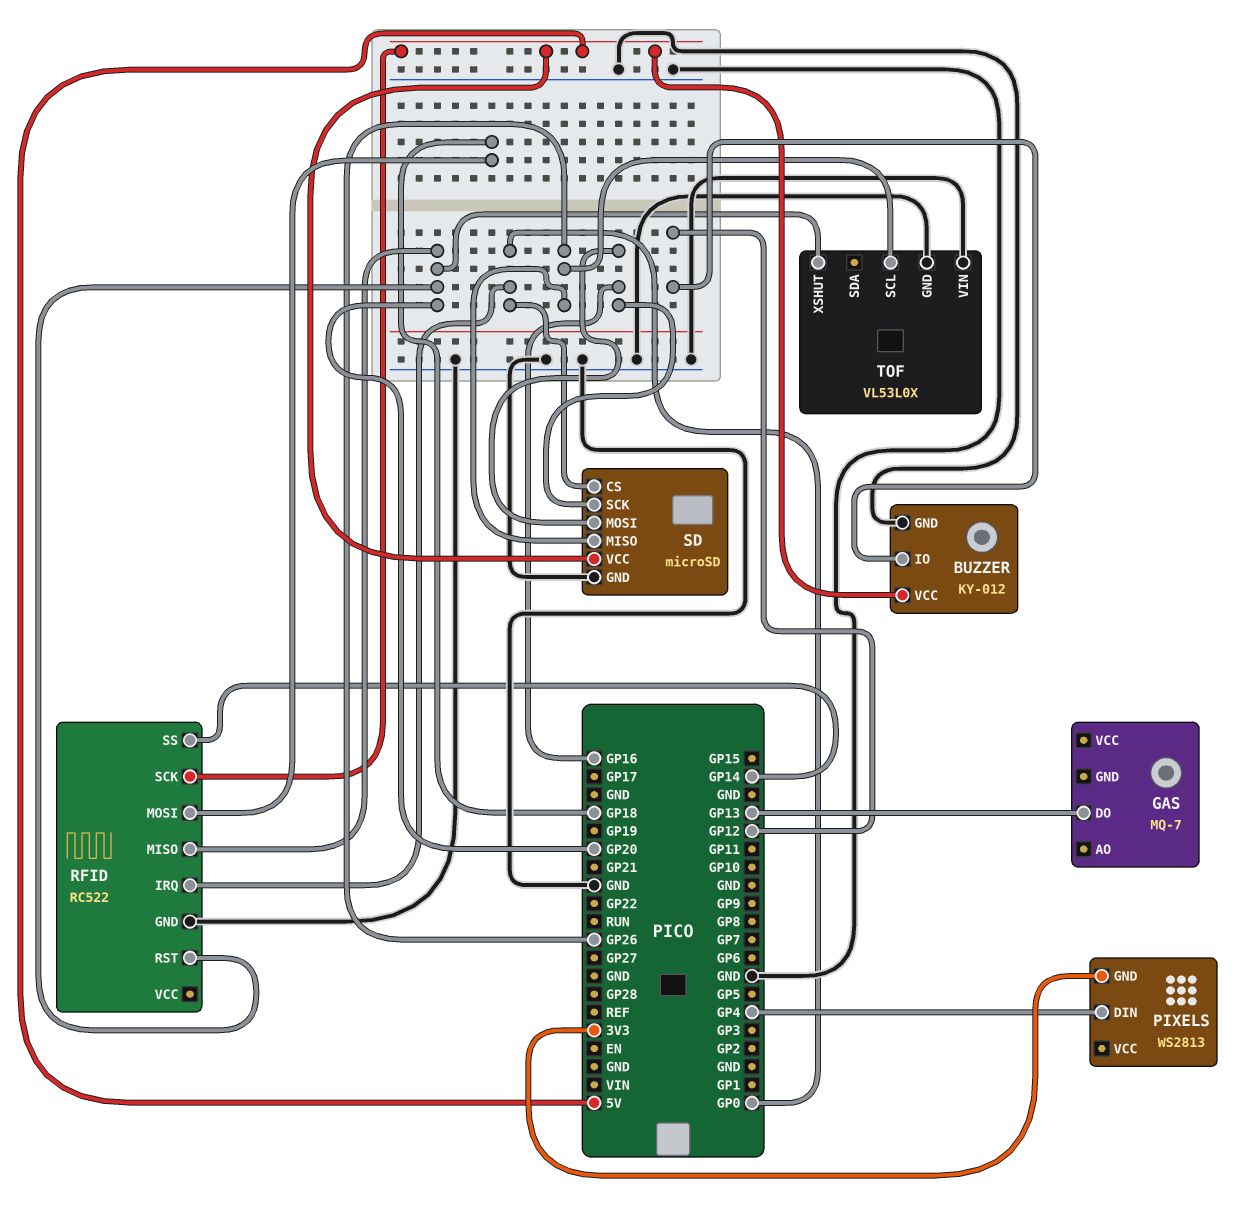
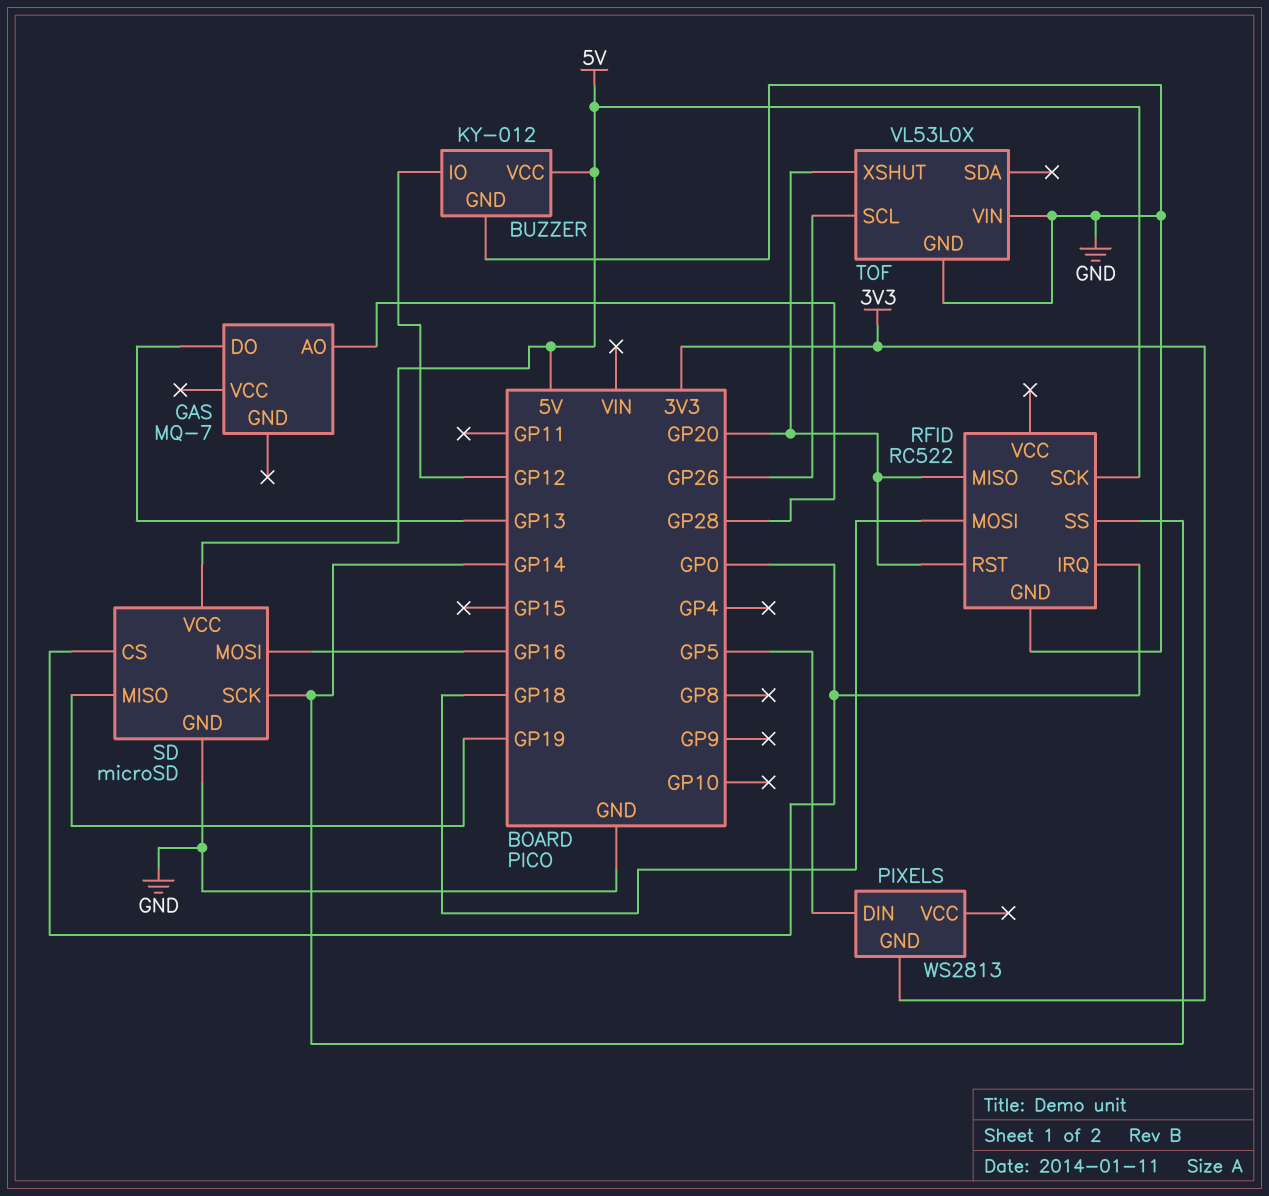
GAS pin AO: none -> GP28
PIXELS pin DIN: GP4 -> GP5
SD pin MISO: GP26 -> GP19
SD pin SCK: GP16 -> GP14

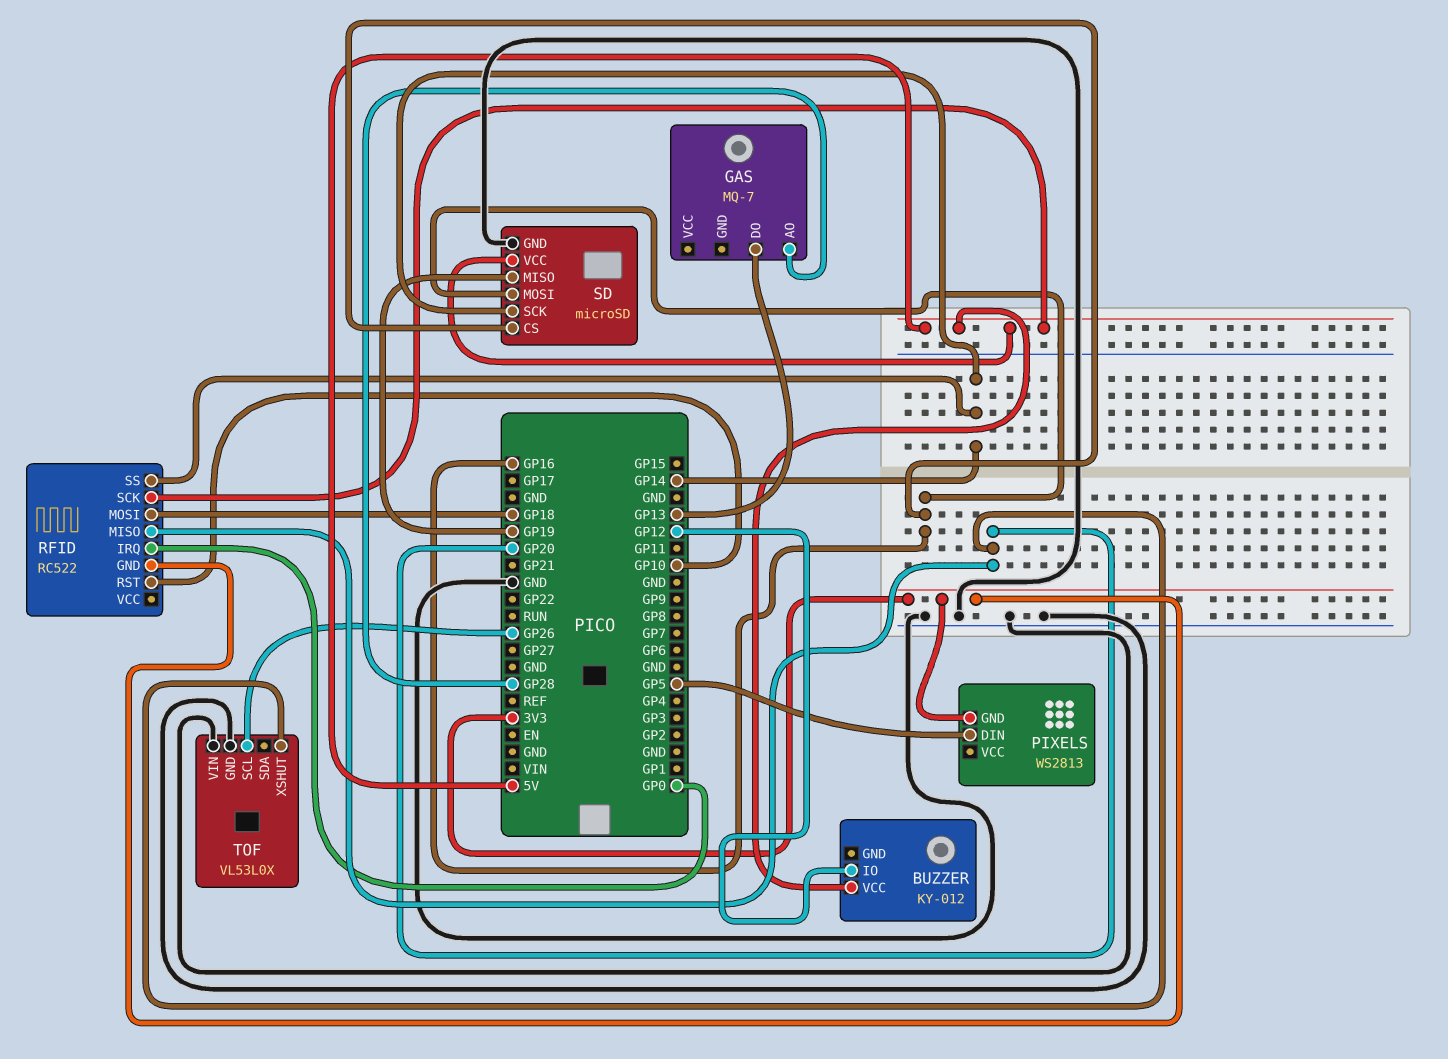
BUZZER pin GND: GND -> none
RFID pin GND: GND -> 3V3
RFID pin RST: GP20 -> GP10
SD pin CS: GP0 -> GP16

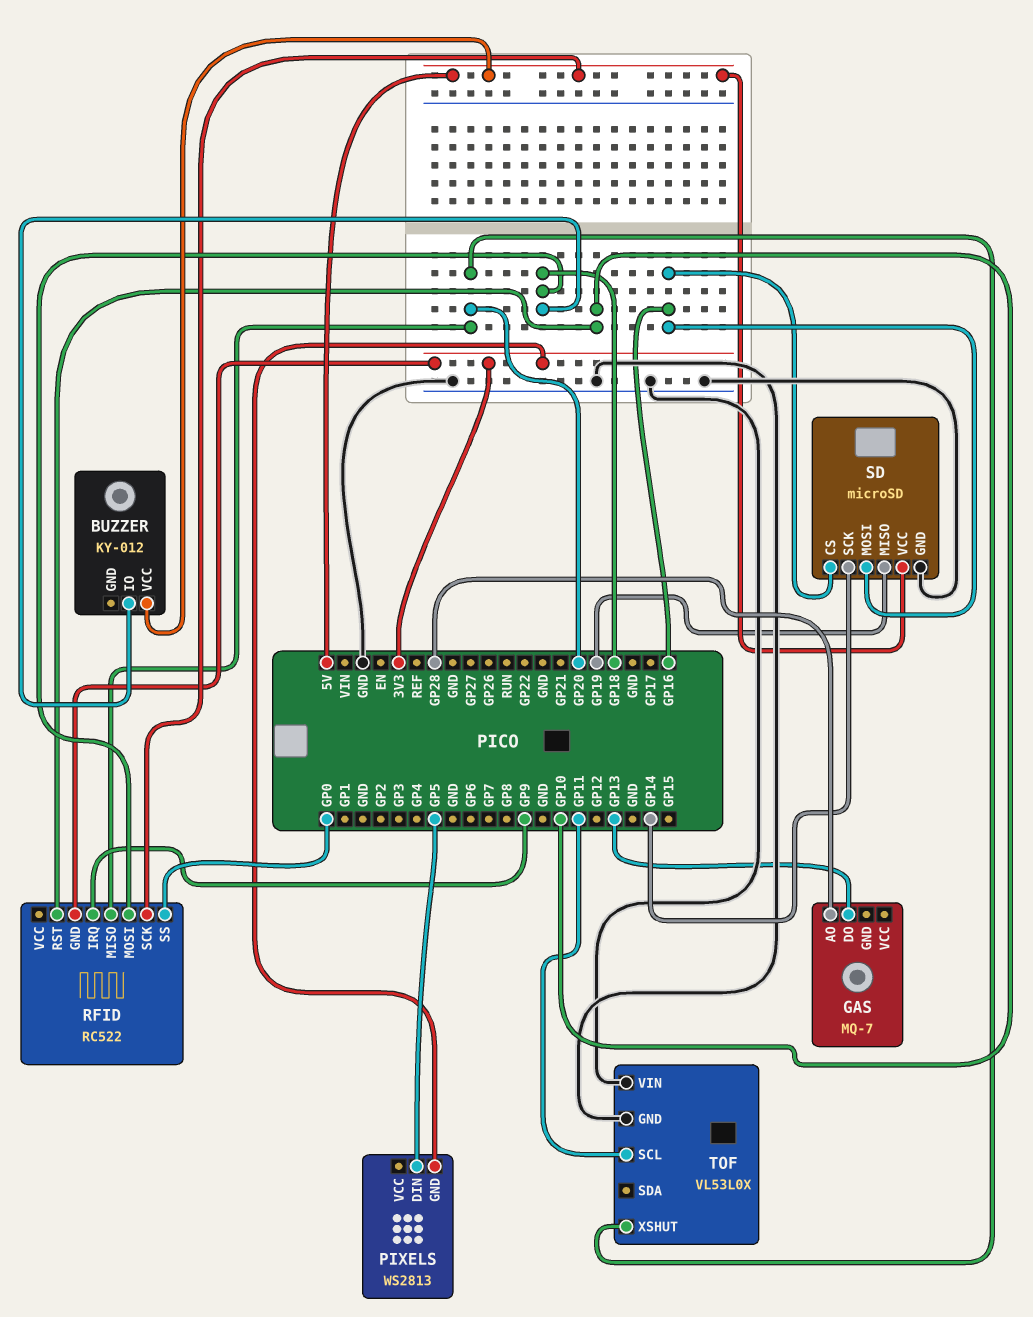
BUZZER pin IO: GP12 -> GP18
RFID pin IRQ: GP0 -> GP9
RFID pin SS: GP14 -> GP0
TOF pin SCL: GP26 -> GP11

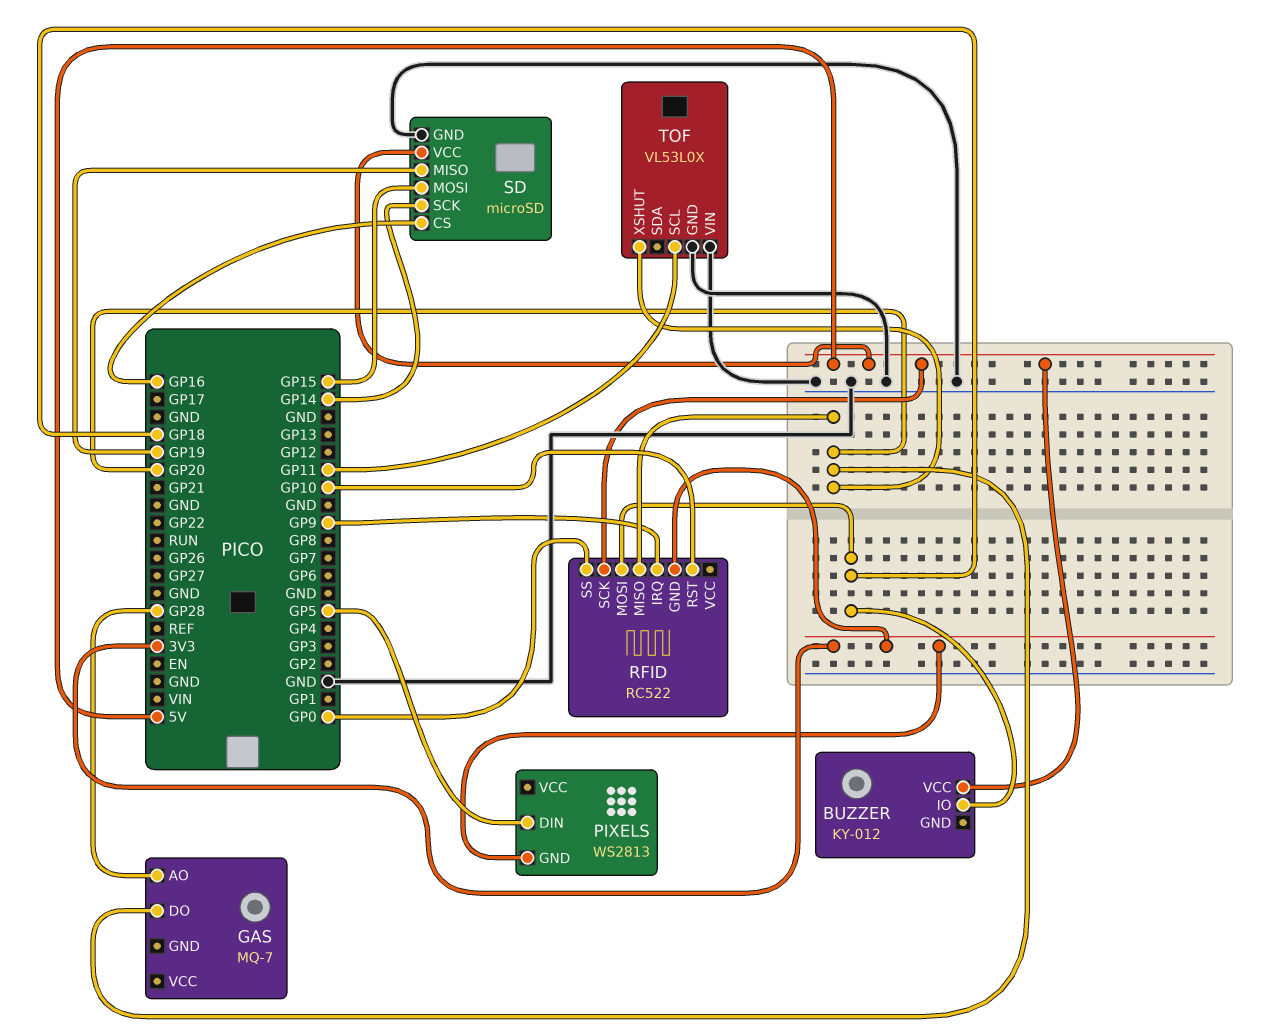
GAS pin DO: GP13 -> GP20
SD pin MOSI: GP16 -> GP15

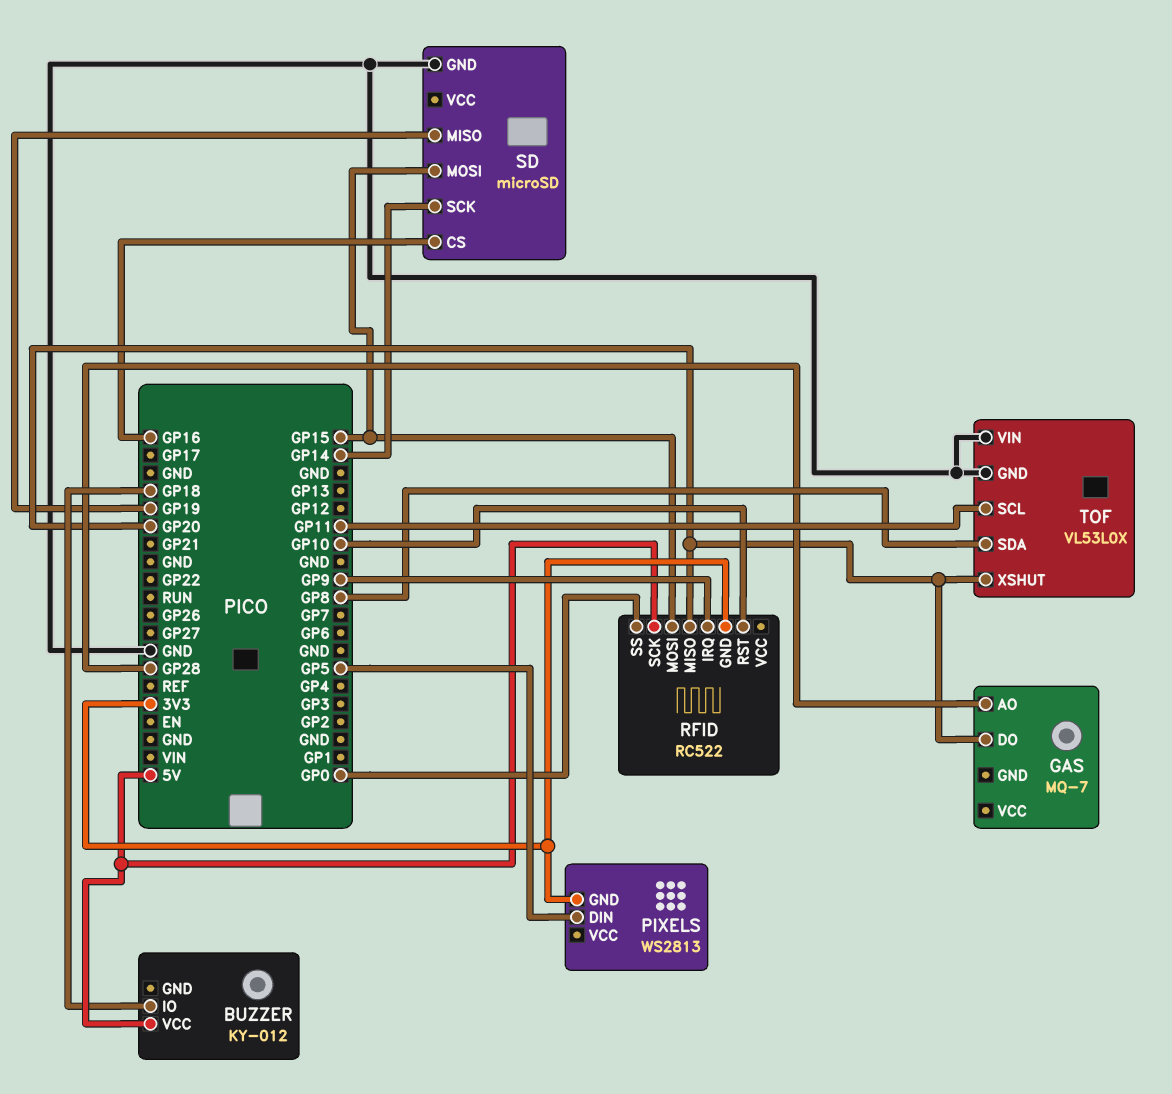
RFID pin MOSI: GP18 -> GP15
SD pin VCC: 5V -> none
TOF pin SDA: none -> GP8

